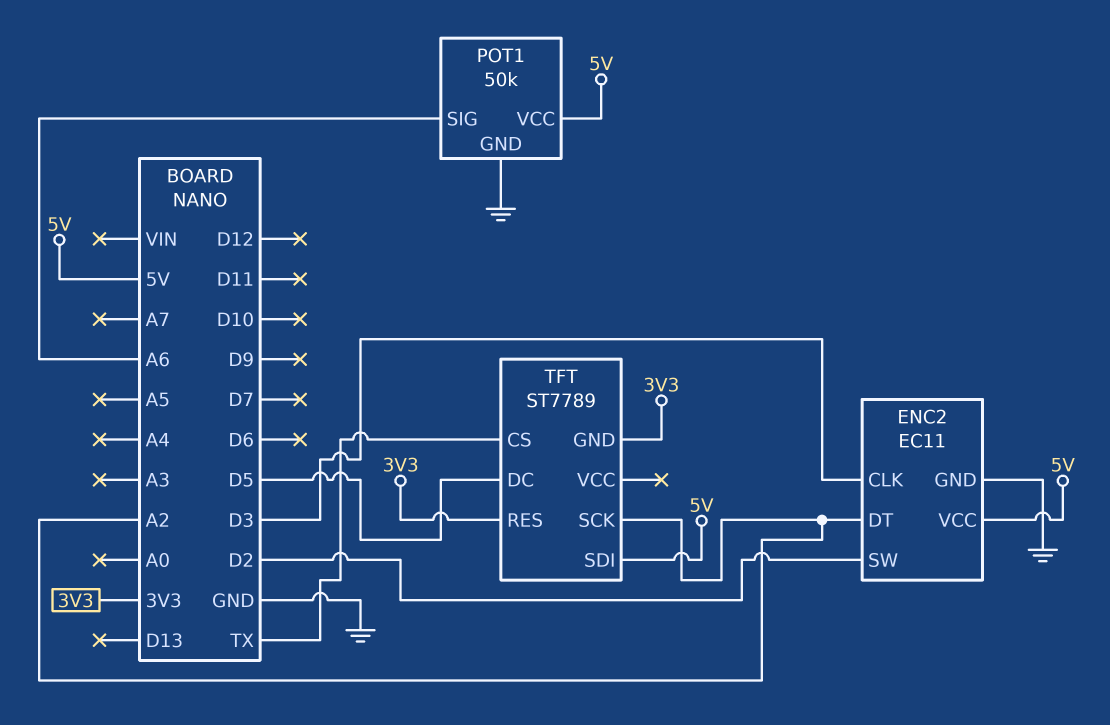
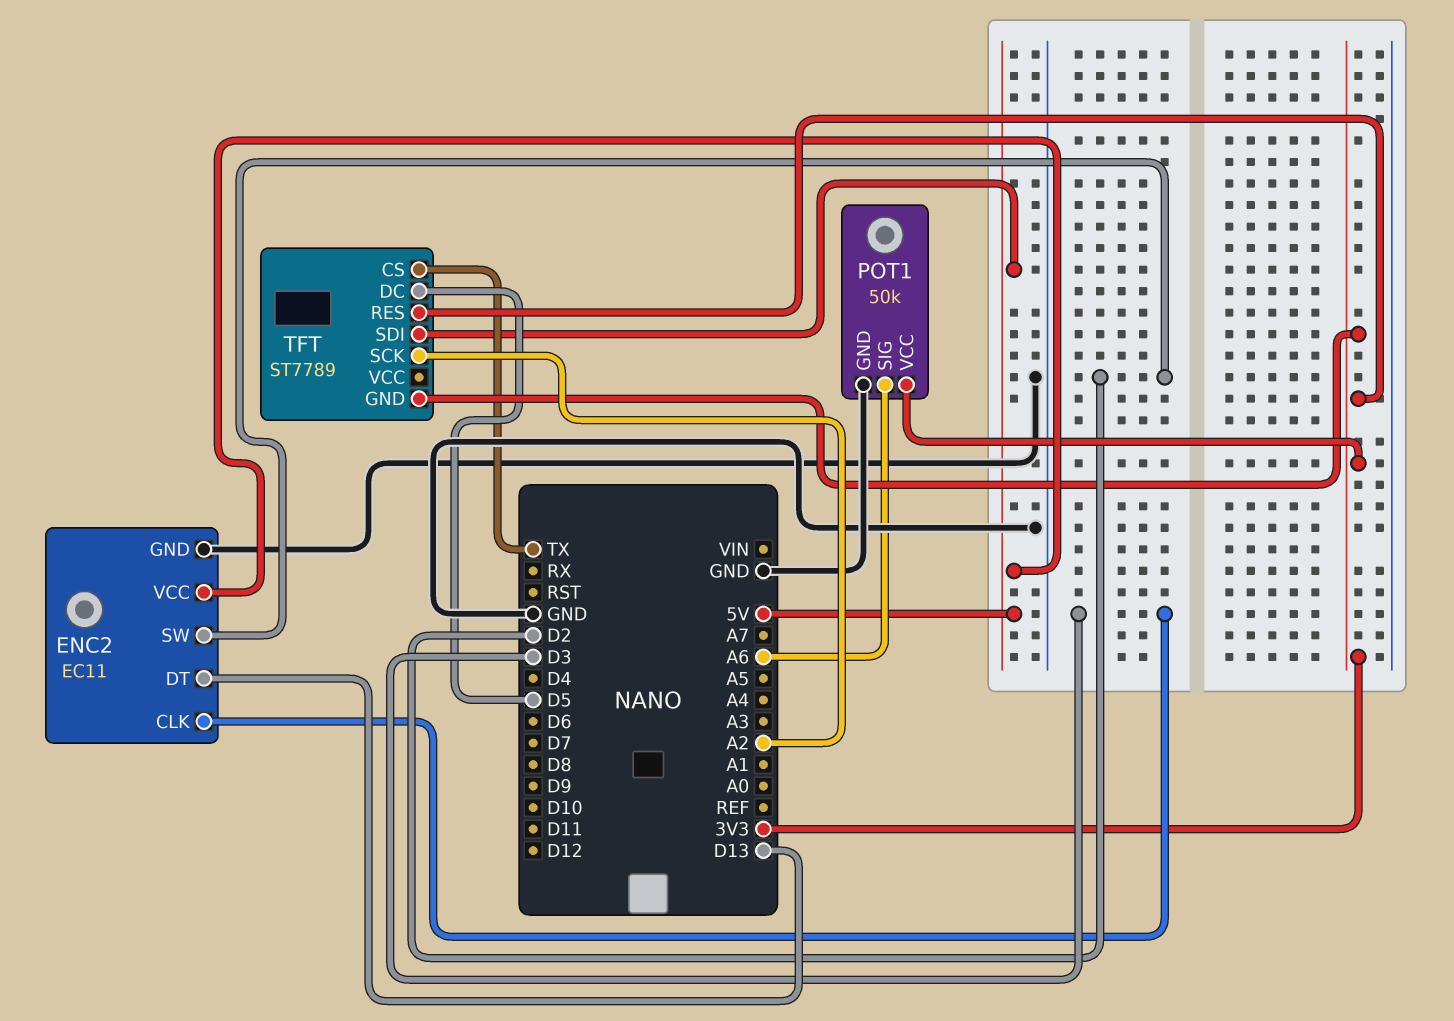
ENC2 pin DT: A2 -> D13
POT1 pin VCC: 5V -> 3V3

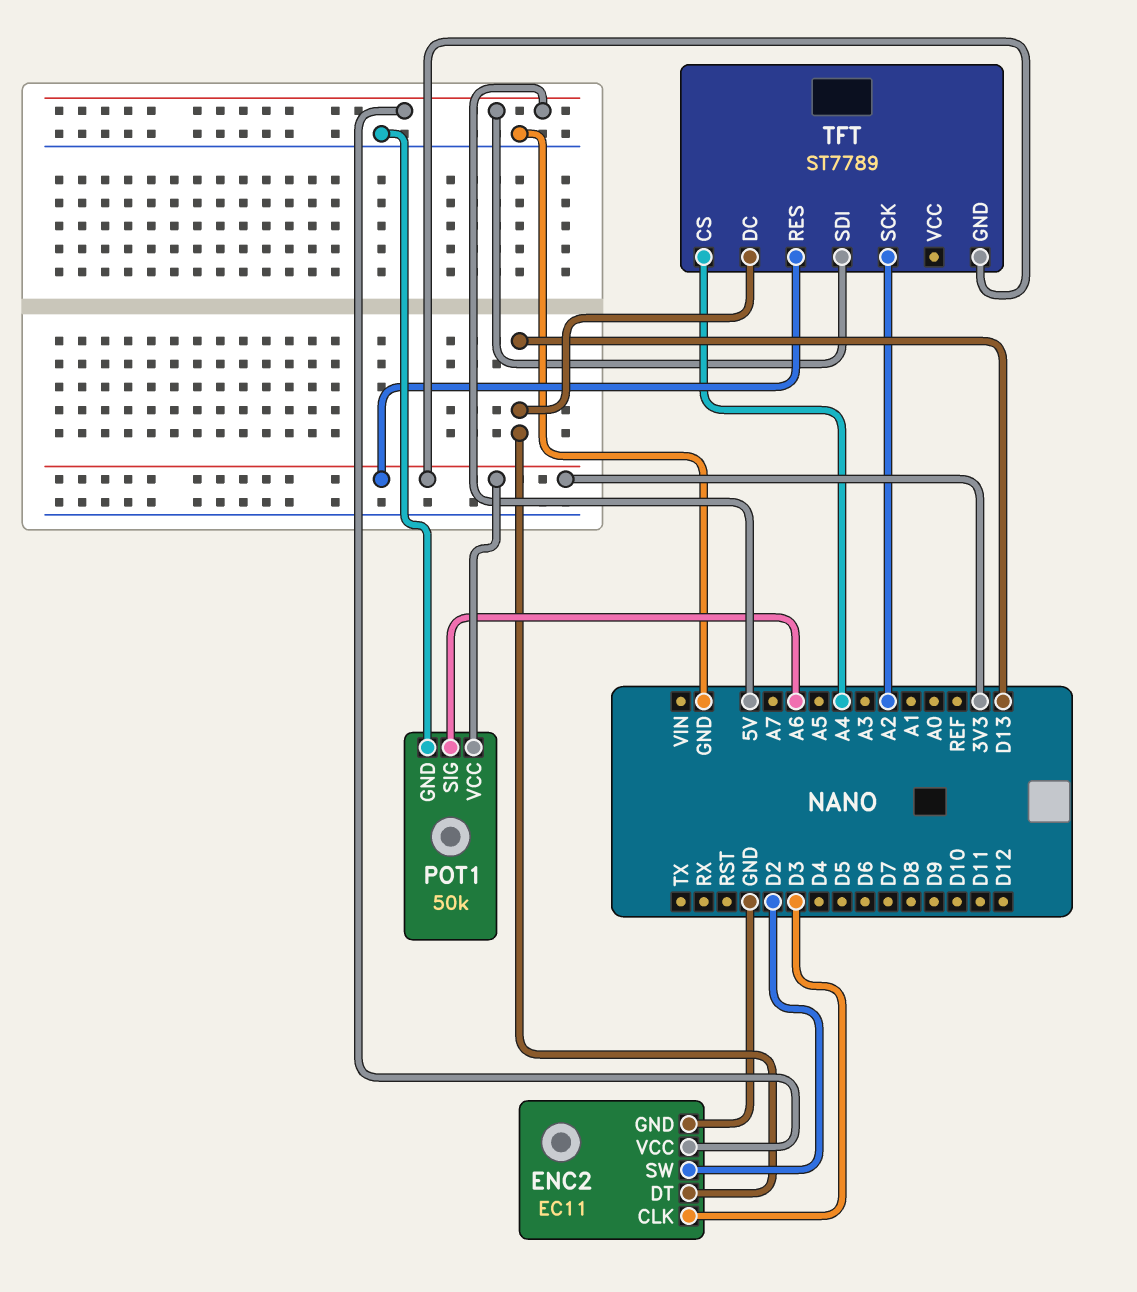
TFT pin CS: TX -> A4
TFT pin DC: D5 -> D13

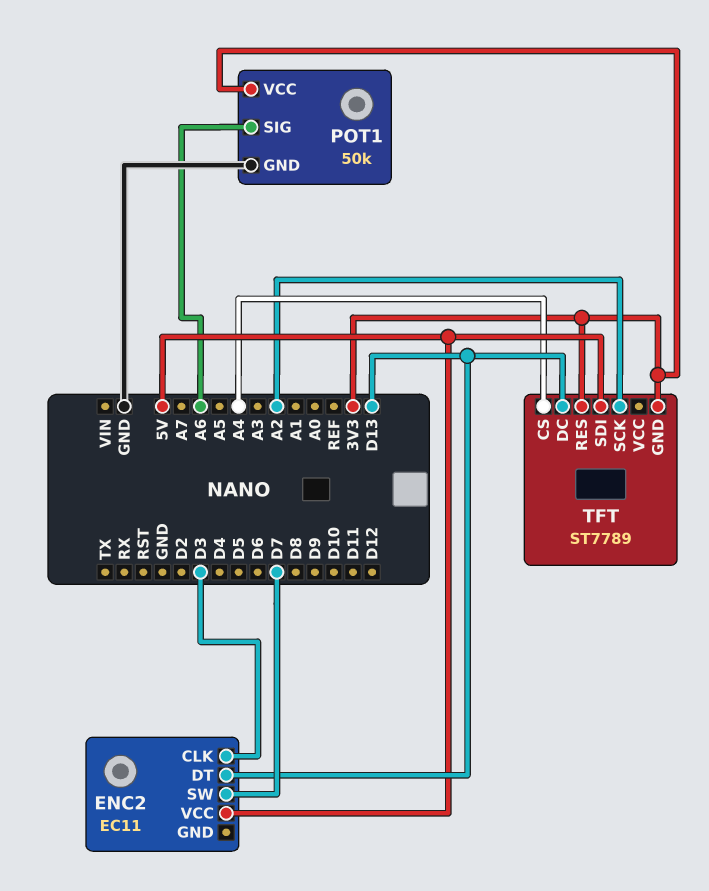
ENC2 pin GND: GND -> none
ENC2 pin SW: D2 -> D7

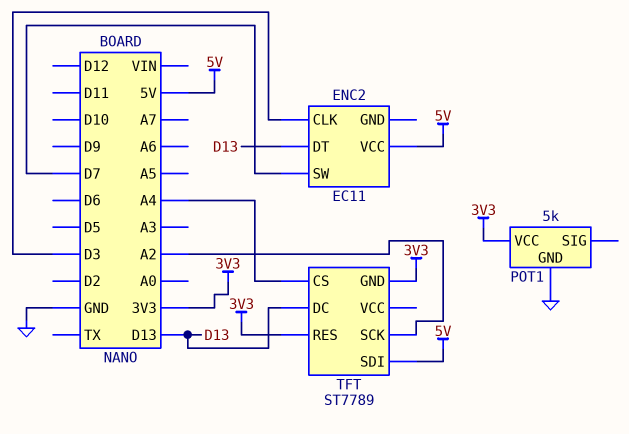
POT1: 50k -> 5k
POT1 pin SIG: A6 -> none

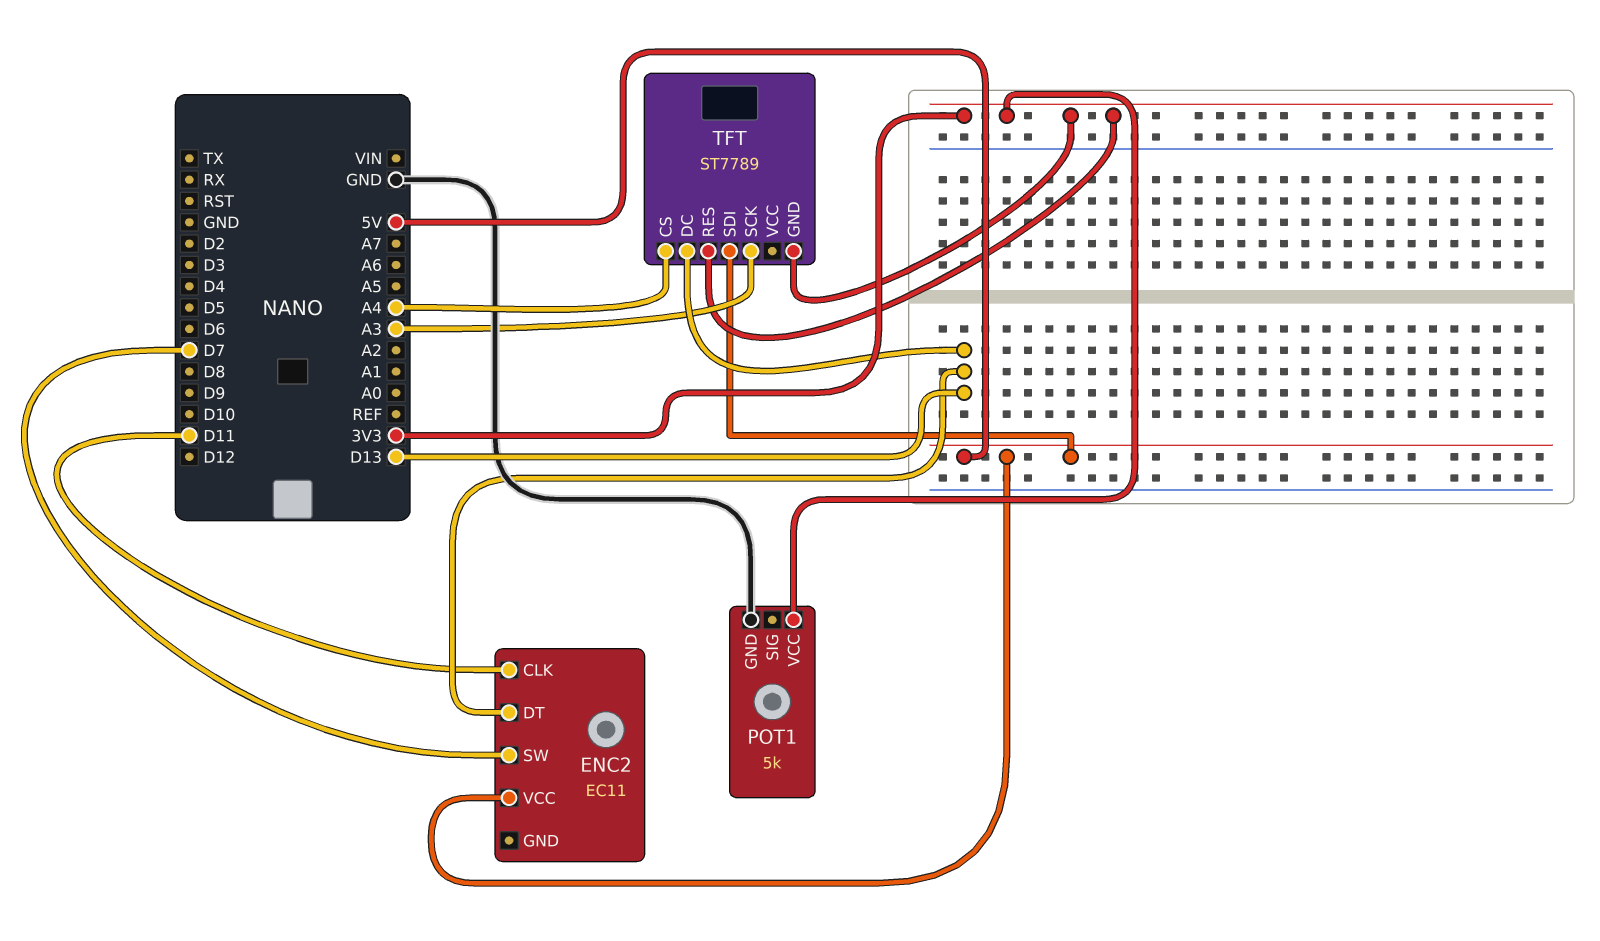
ENC2 pin CLK: D3 -> D11
TFT pin SCK: A2 -> A3

